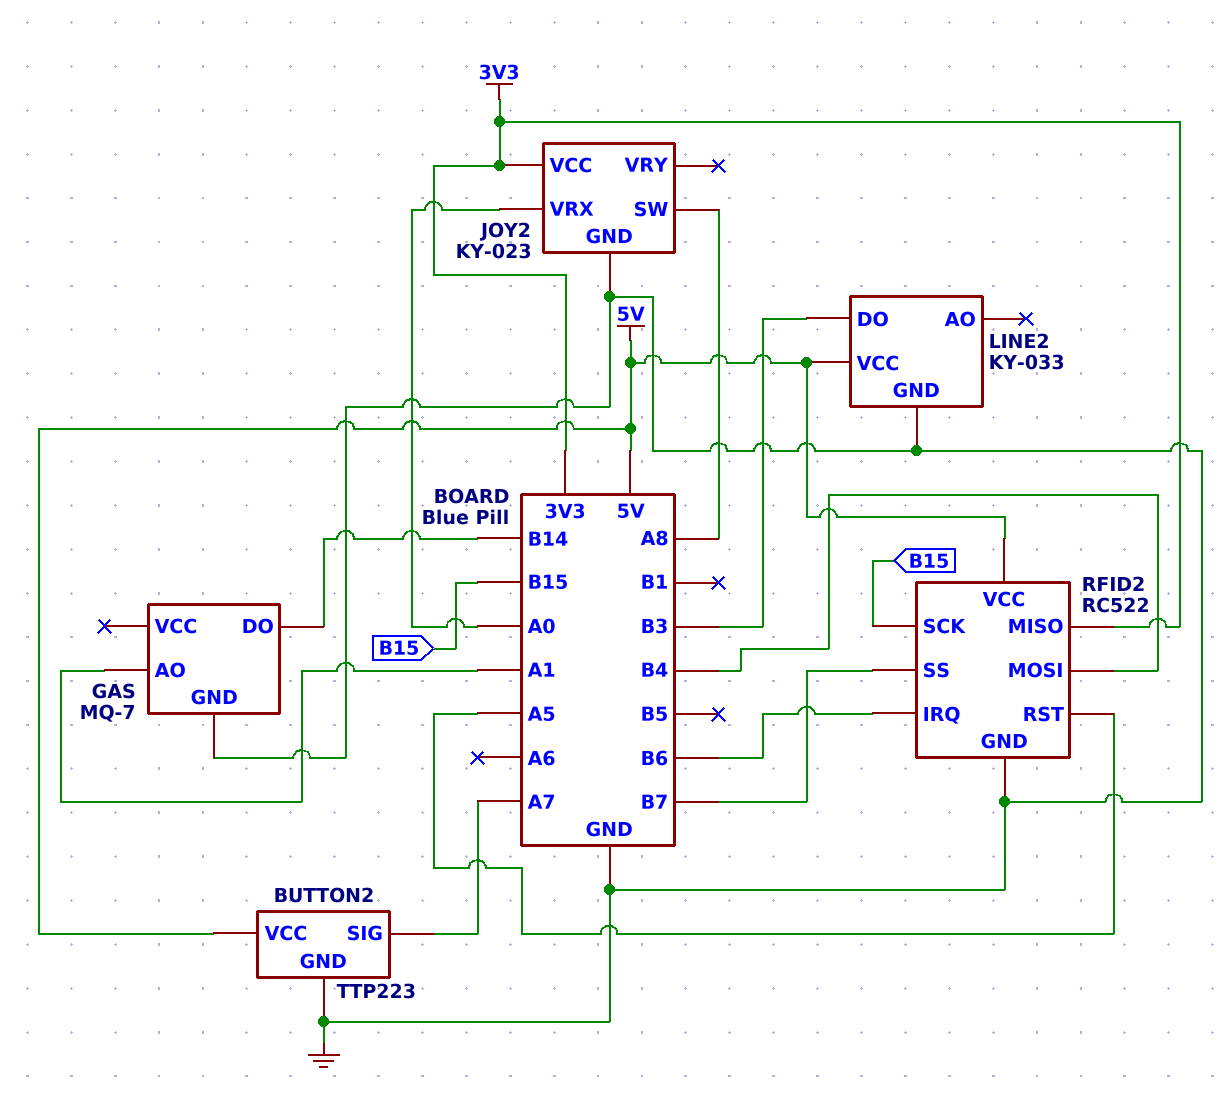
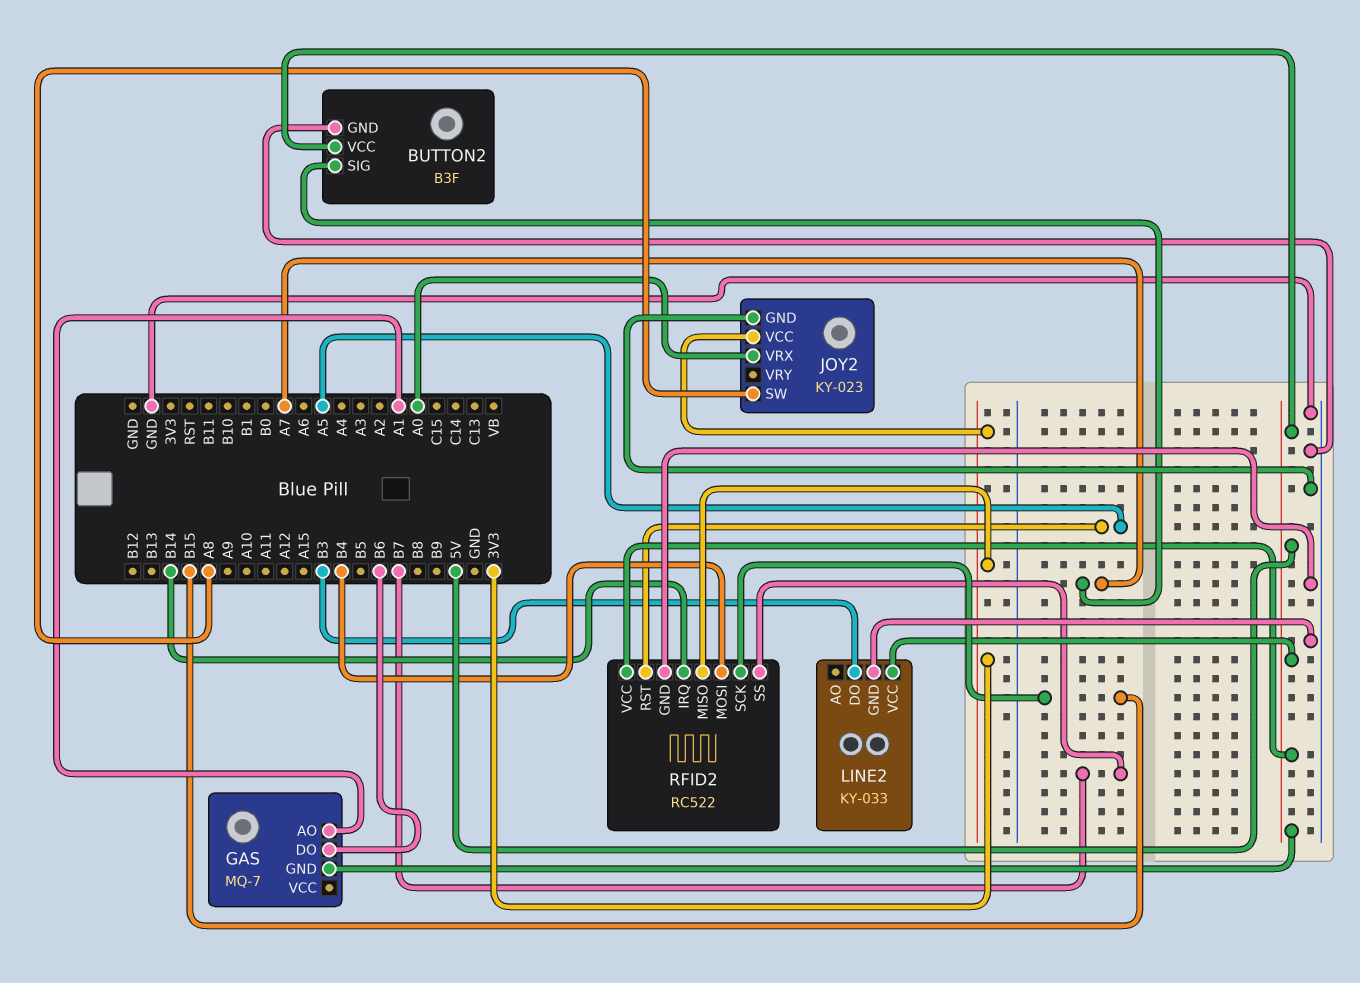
BUTTON2: TTP223 -> B3F
GAS pin DO: B14 -> B6
GAS pin GND: GND -> 5V
RFID2 pin IRQ: B6 -> B14

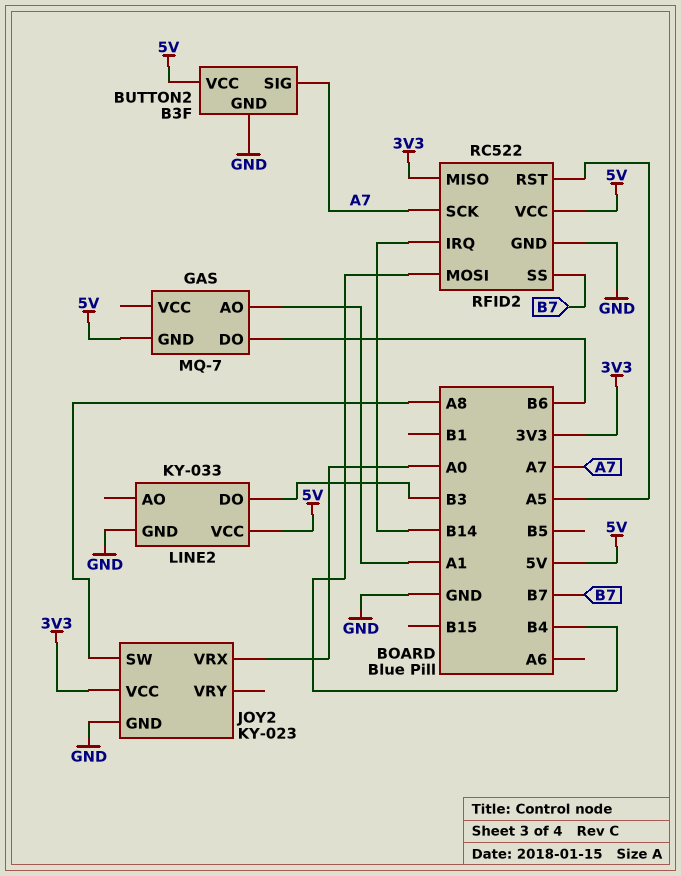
RFID2 pin SCK: B15 -> A7

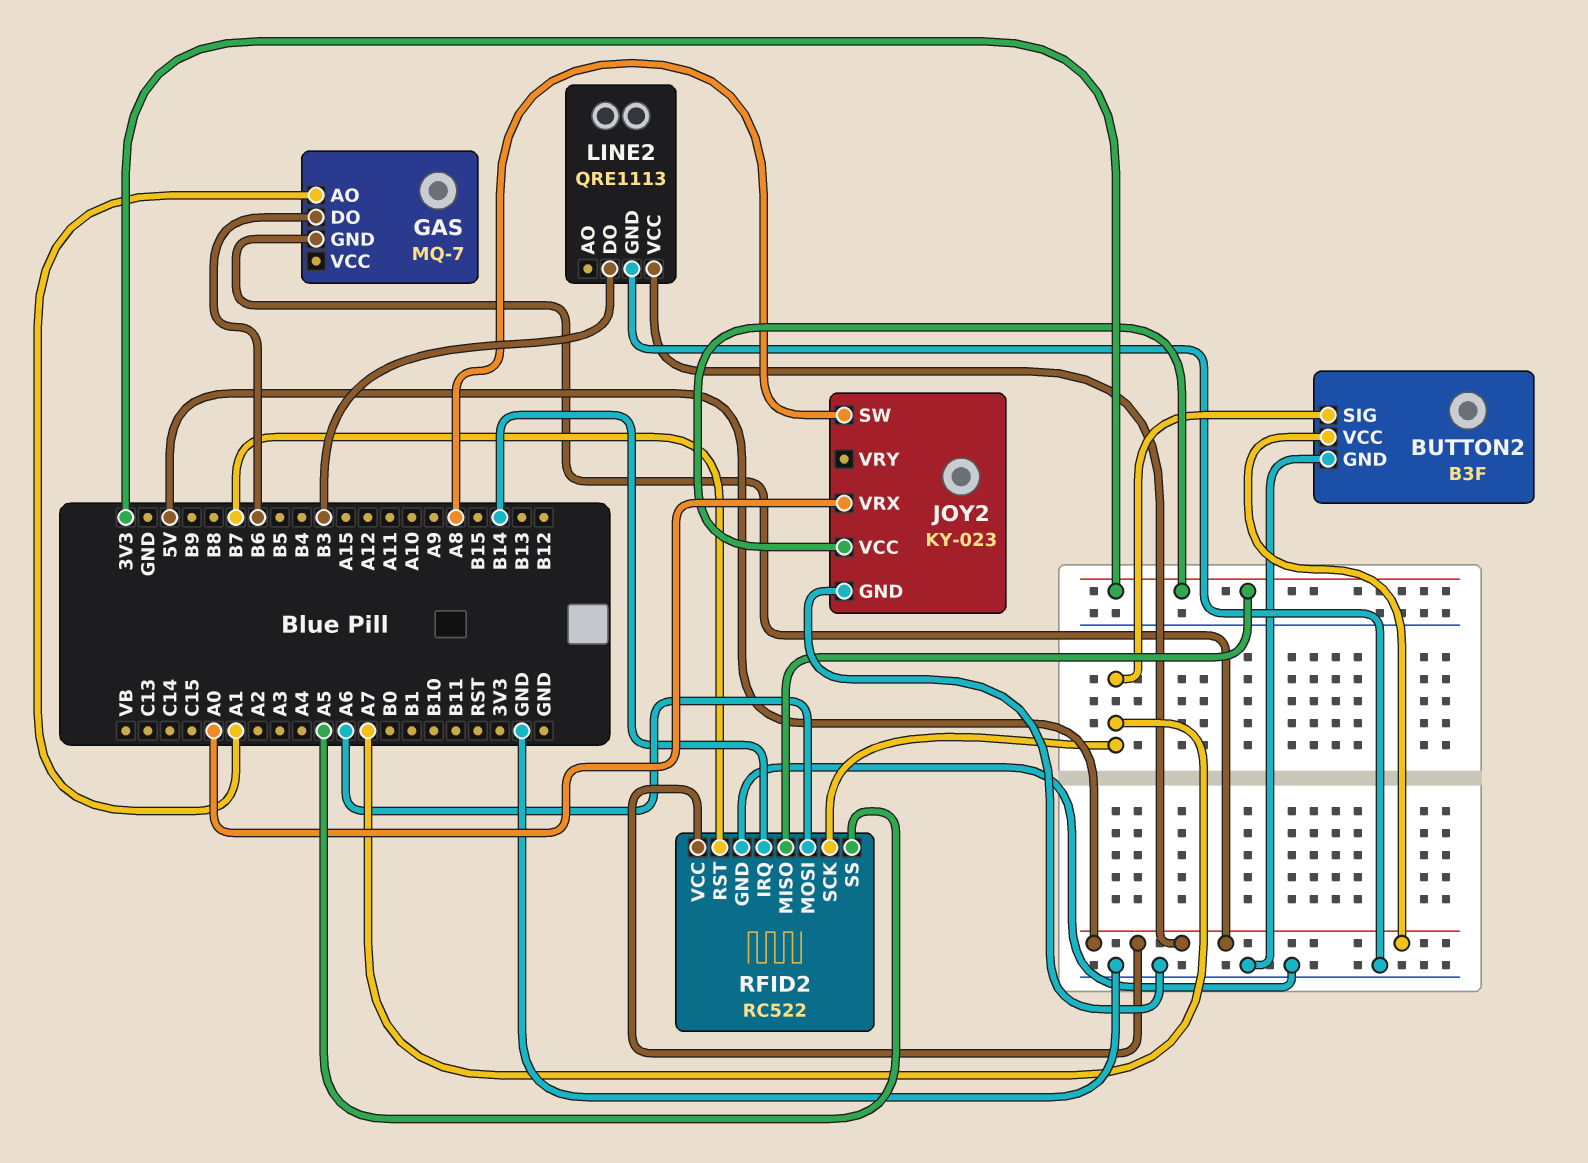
LINE2: KY-033 -> QRE1113
RFID2 pin MOSI: B4 -> A6
RFID2 pin RST: A5 -> B7
RFID2 pin SS: B7 -> A5

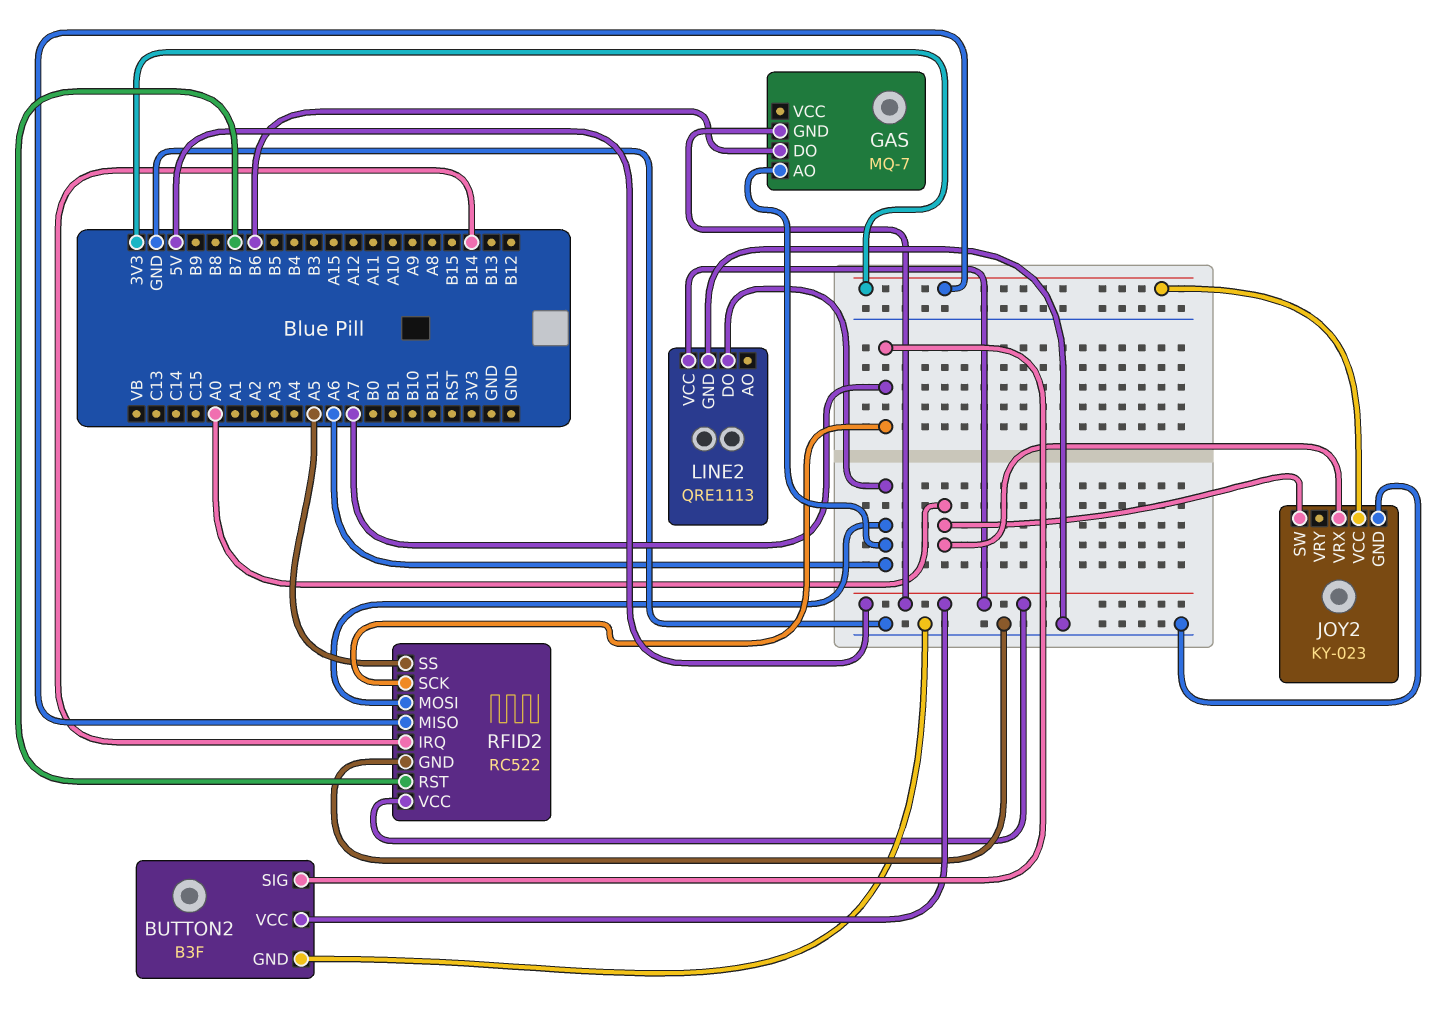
GAS pin AO: A1 -> A6
JOY2 pin SW: A8 -> A0
LINE2 pin DO: B3 -> A6

